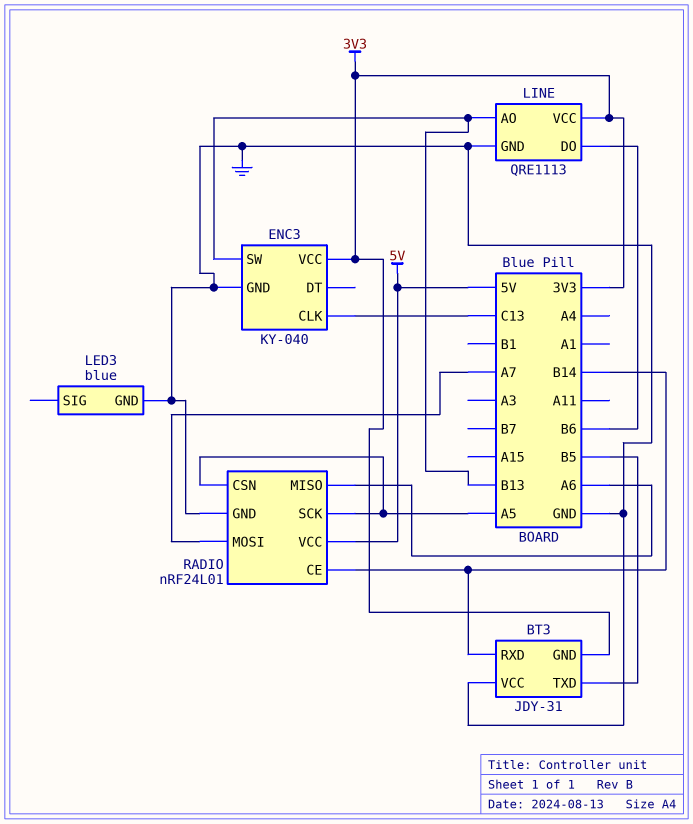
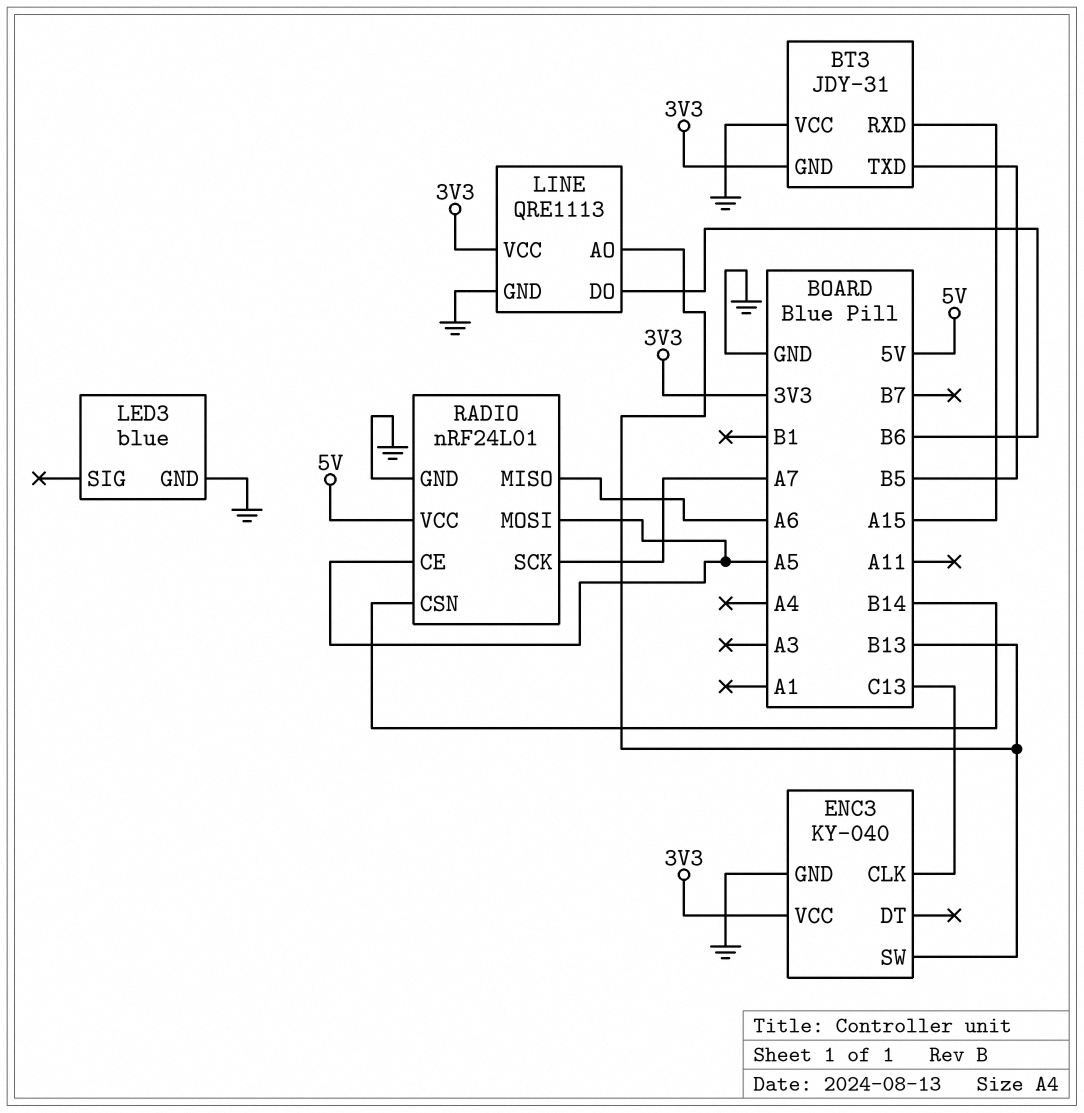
BT3 pin RXD: B14 -> A15
RADIO pin CE: B14 -> A5
RADIO pin CSN: A5 -> B14
RADIO pin MOSI: A7 -> A5
RADIO pin SCK: A5 -> A7

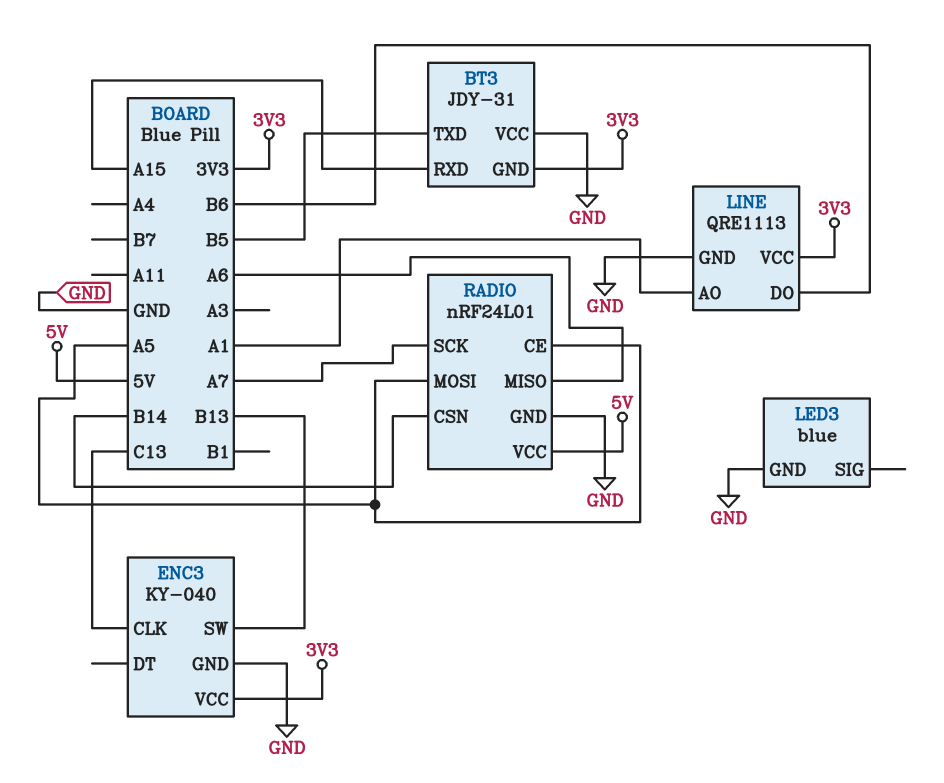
LINE pin AO: B13 -> A1

